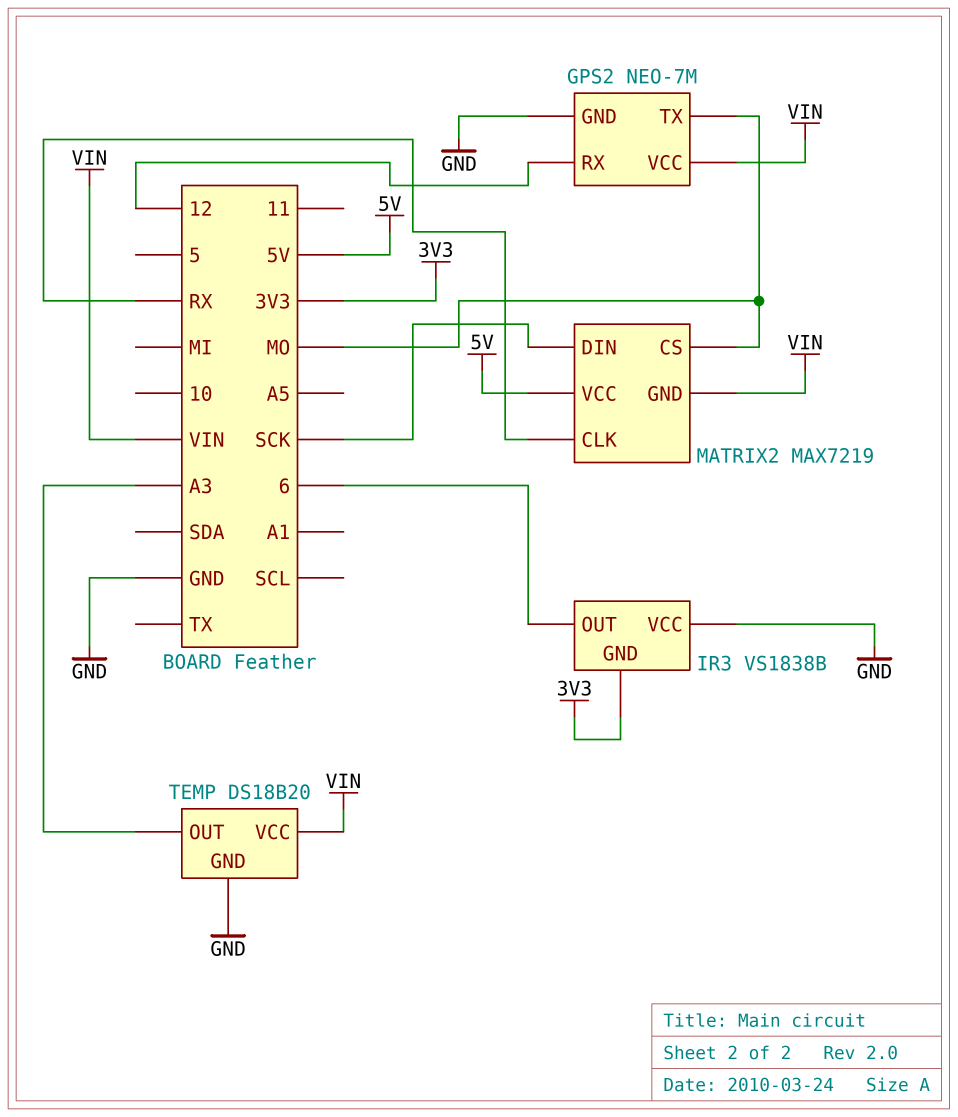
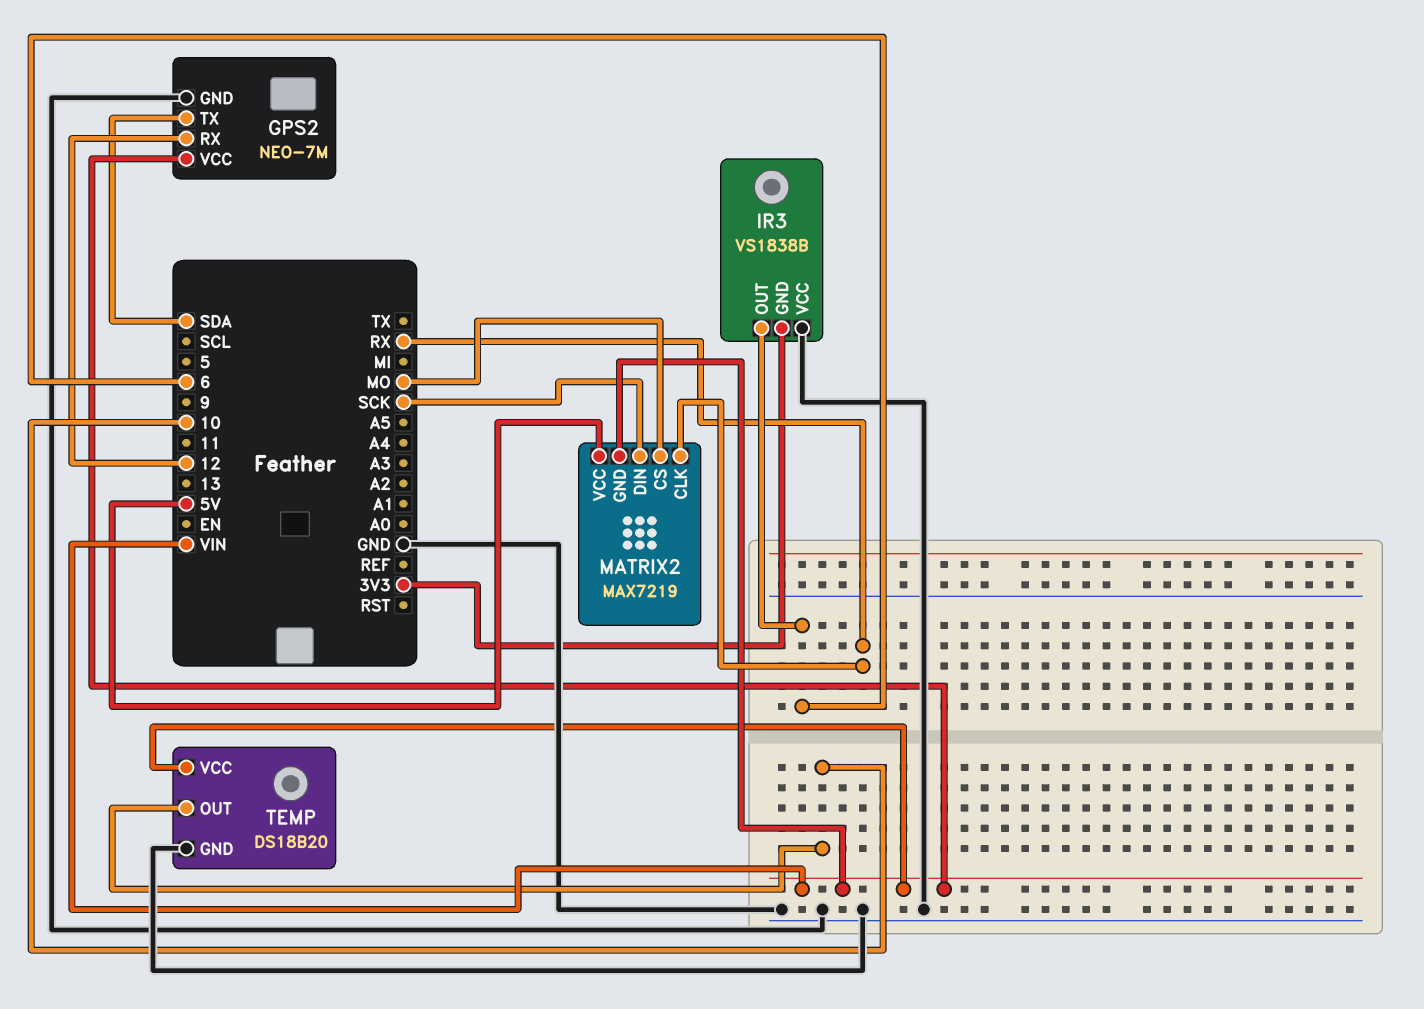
GPS2 pin TX: MO -> SDA
TEMP pin OUT: A3 -> 10

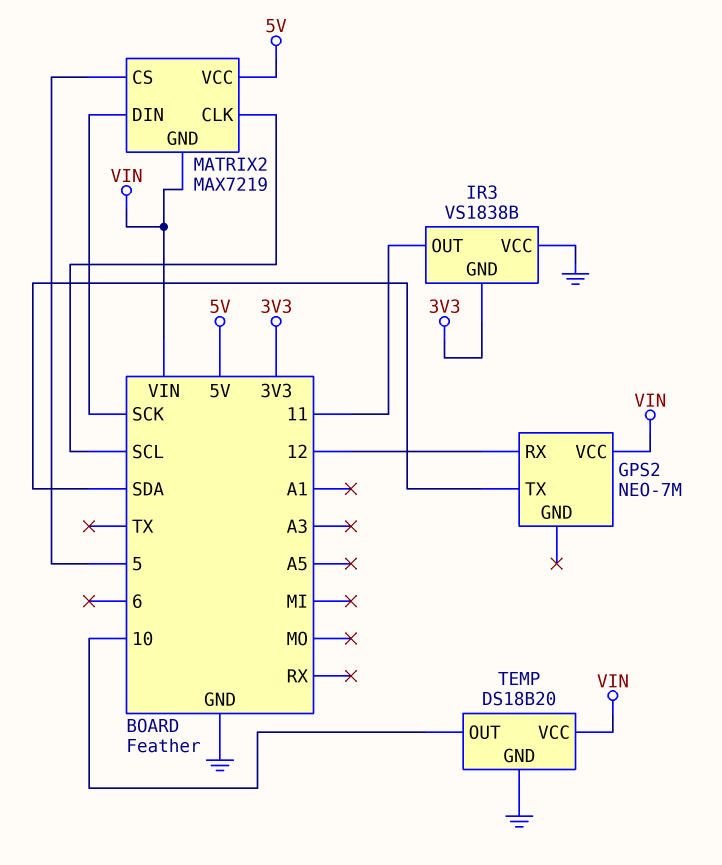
GPS2 pin GND: GND -> none
IR3 pin OUT: 6 -> 11
MATRIX2 pin CLK: RX -> SCL
MATRIX2 pin CS: MO -> 5

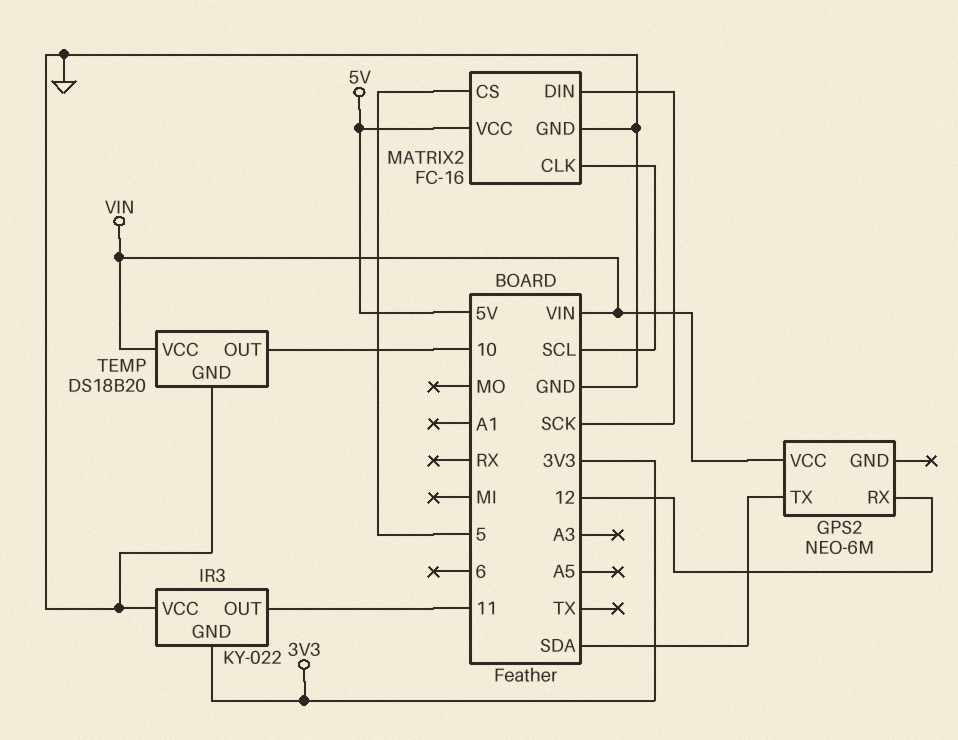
GPS2: NEO-7M -> NEO-6M
IR3: VS1838B -> KY-022
MATRIX2: MAX7219 -> FC-16
MATRIX2 pin GND: VIN -> GND

